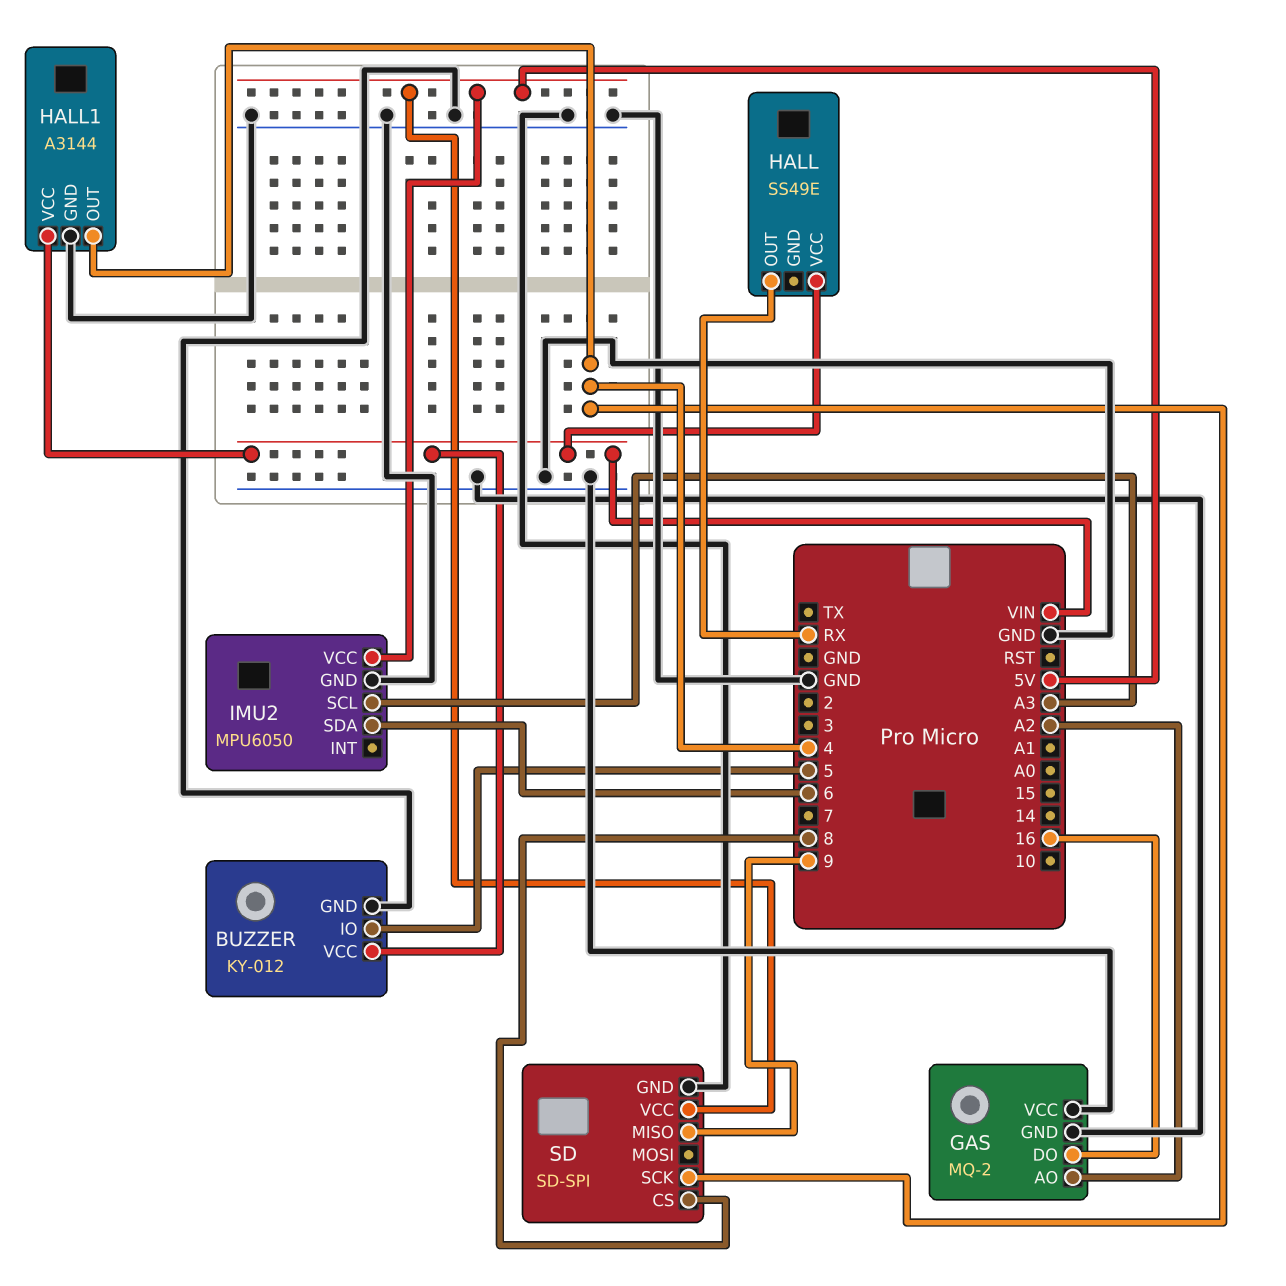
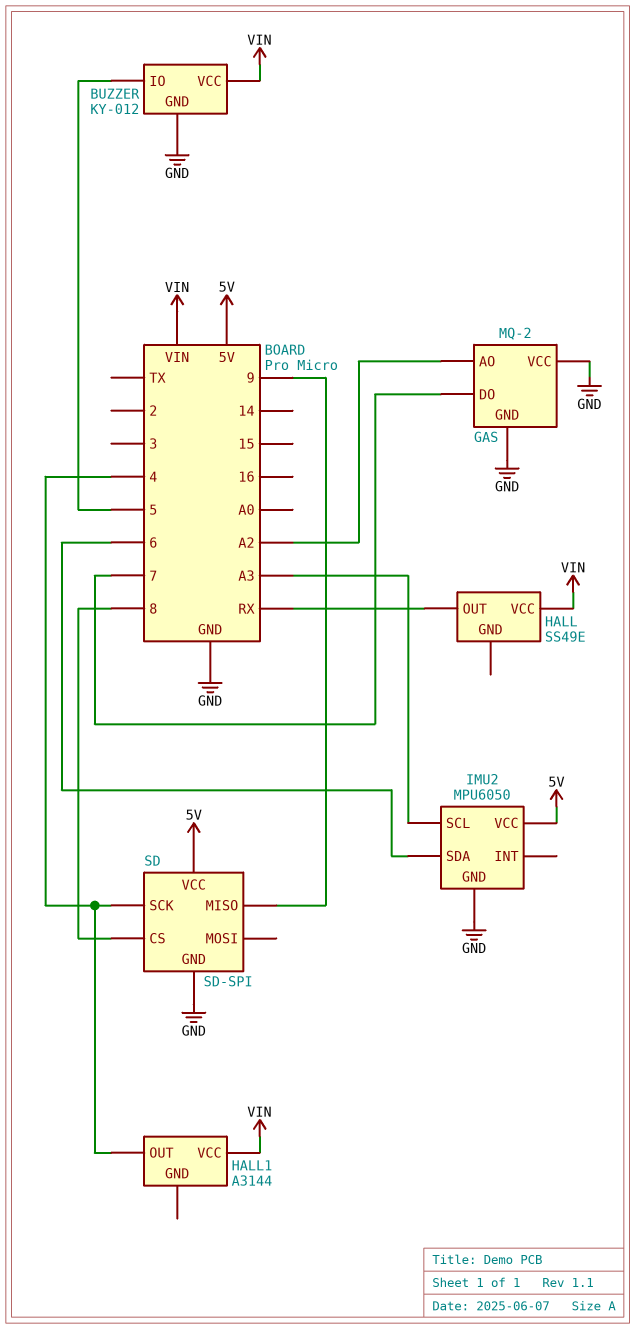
GAS pin DO: 16 -> 7
HALL1 pin GND: GND -> none

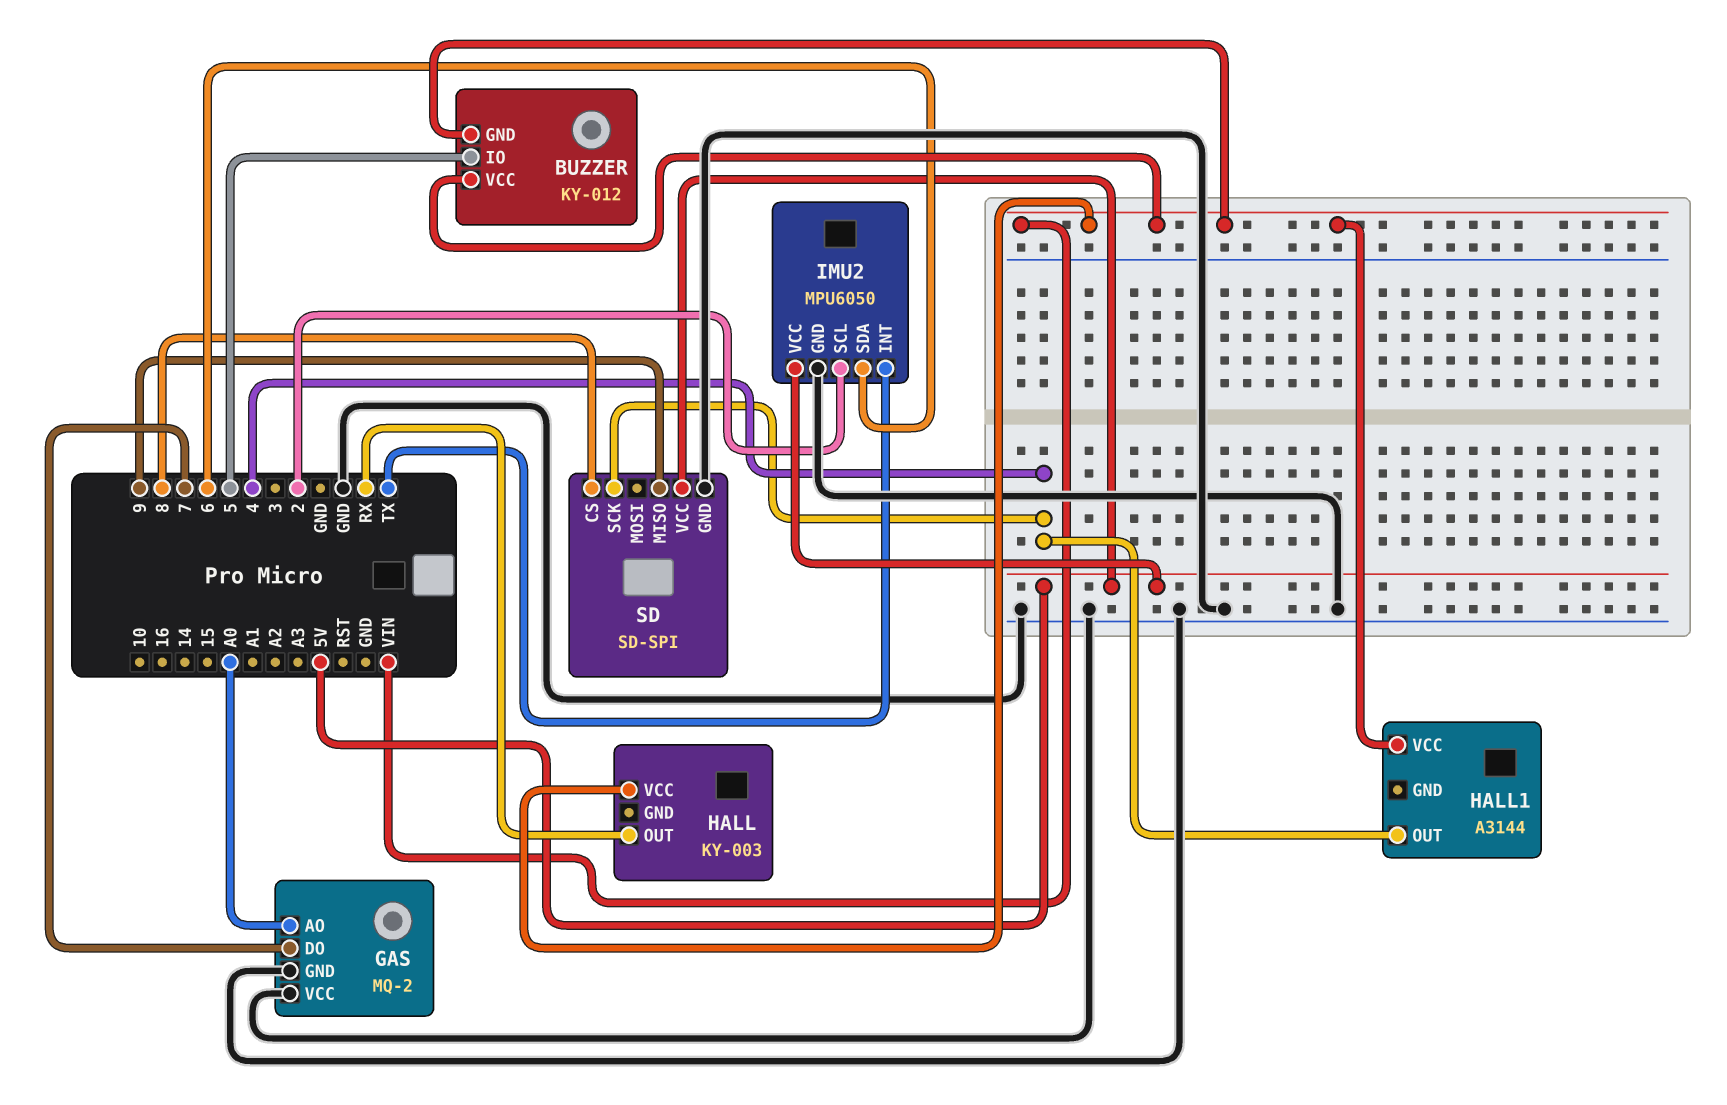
BUZZER pin GND: GND -> VIN
GAS pin AO: A2 -> A0
HALL: SS49E -> KY-003
IMU2 pin INT: none -> TX
IMU2 pin SCL: A3 -> 2

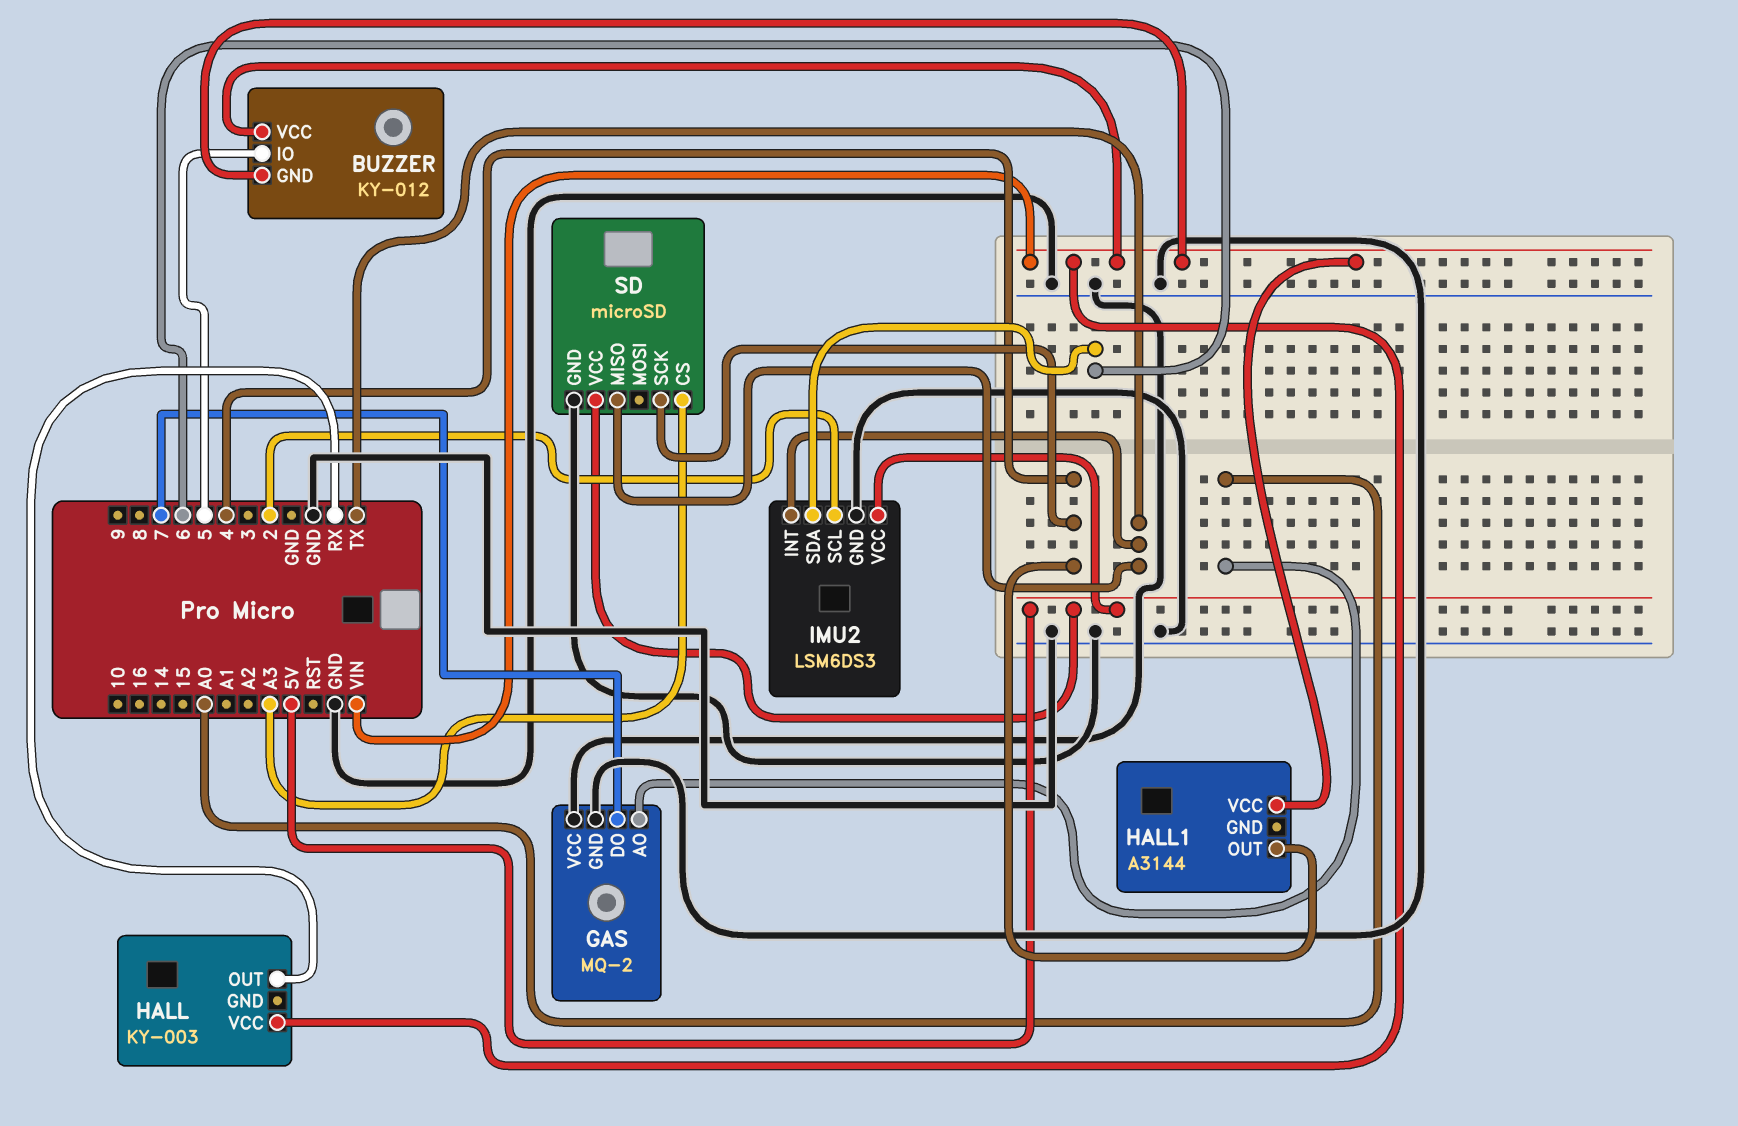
IMU2: MPU6050 -> LSM6DS3
SD: SD-SPI -> microSD
SD pin CS: 8 -> A3
SD pin MISO: 9 -> TX

